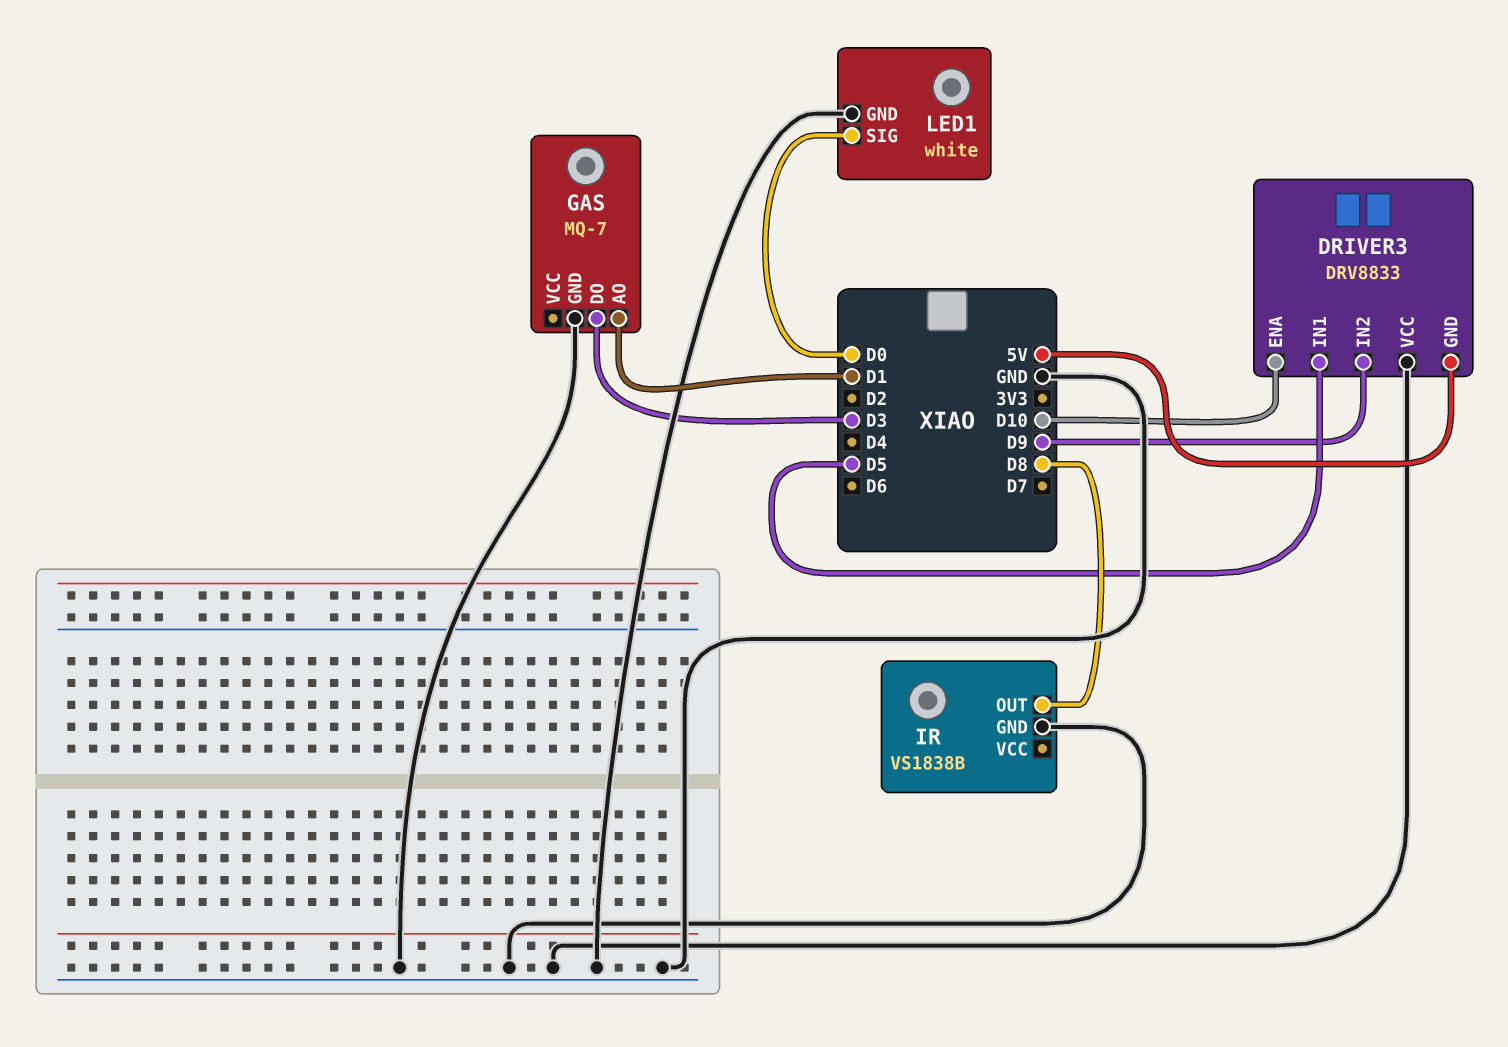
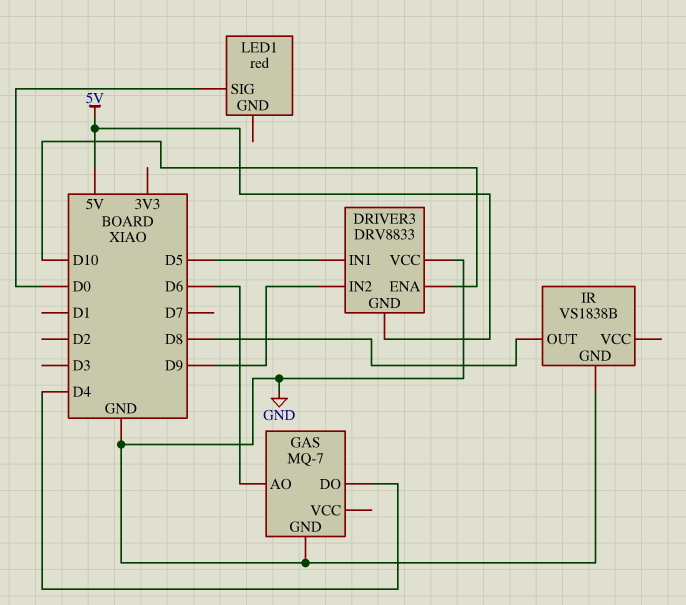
GAS pin AO: D1 -> D6
GAS pin DO: D3 -> D4
LED1: white -> red
LED1 pin GND: GND -> none

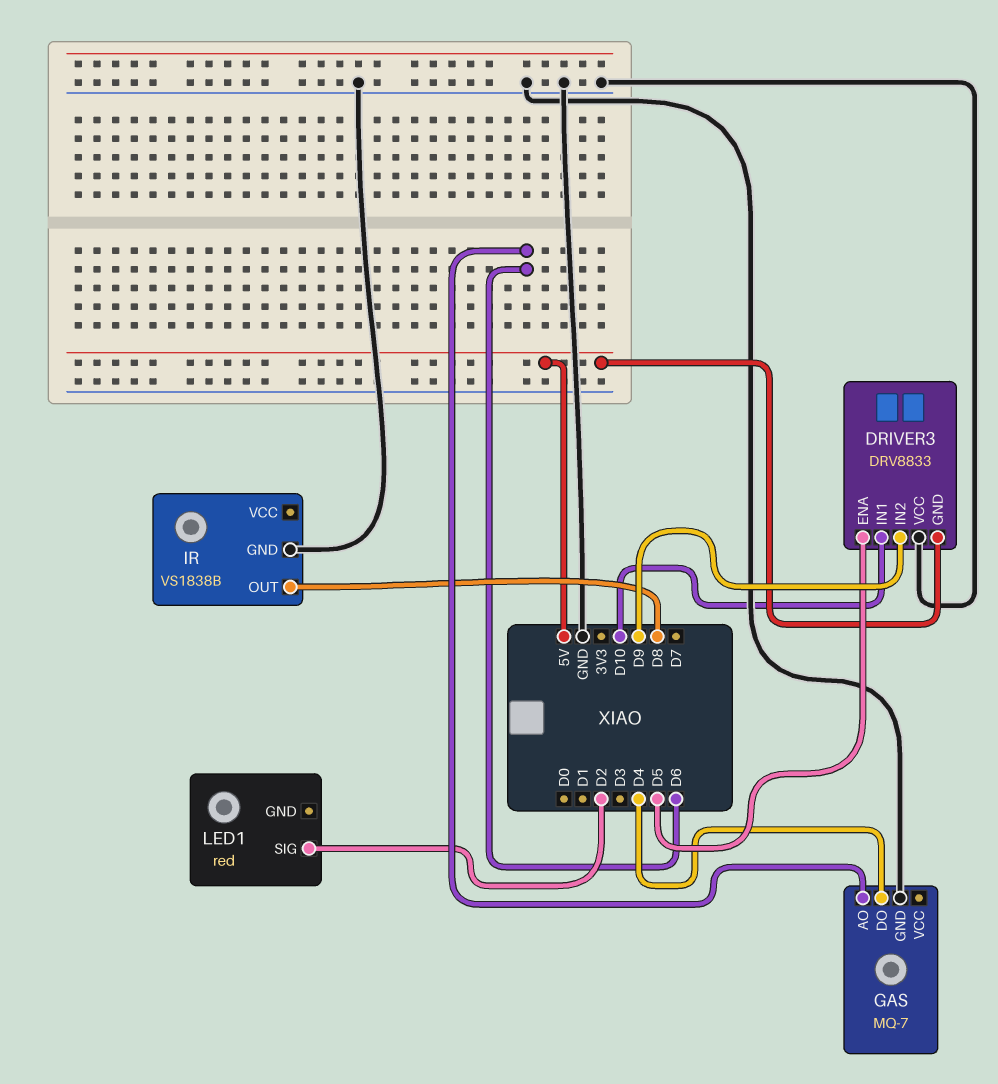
DRIVER3 pin ENA: D10 -> D5
DRIVER3 pin IN1: D5 -> D10
LED1 pin SIG: D0 -> D2

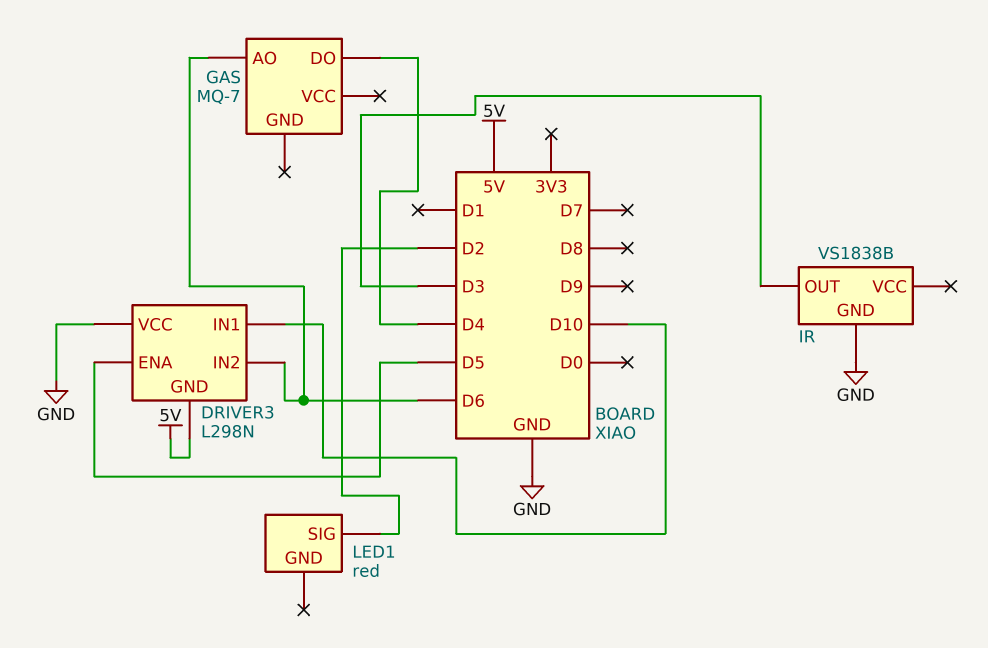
DRIVER3: DRV8833 -> L298N
DRIVER3 pin IN2: D9 -> D6
GAS pin GND: GND -> none
IR pin OUT: D8 -> D3

